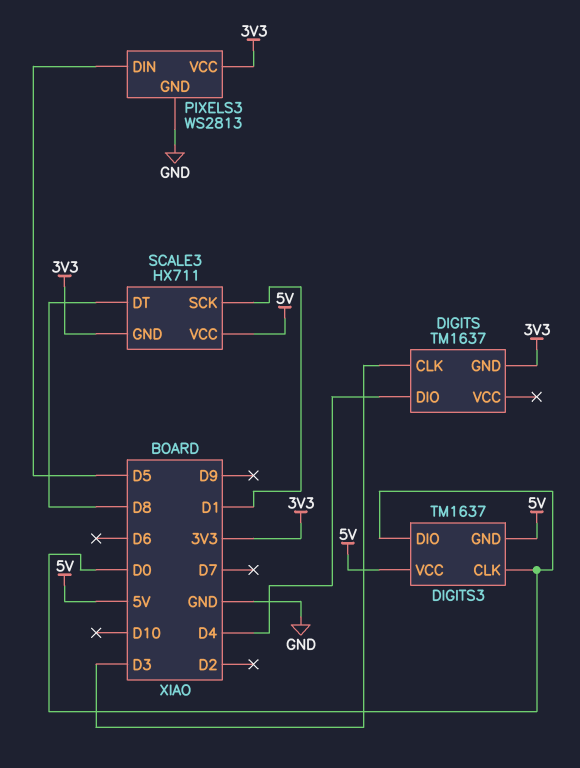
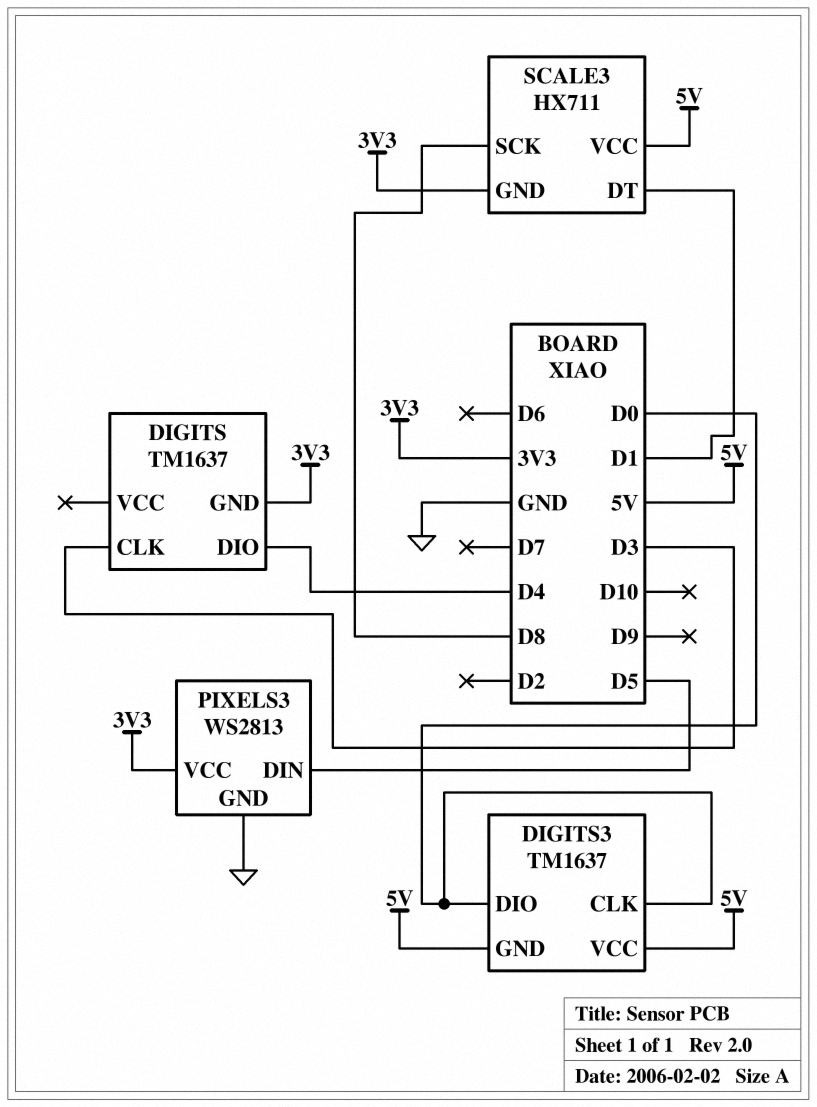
SCALE3 pin DT: D8 -> D1
SCALE3 pin SCK: D1 -> D8

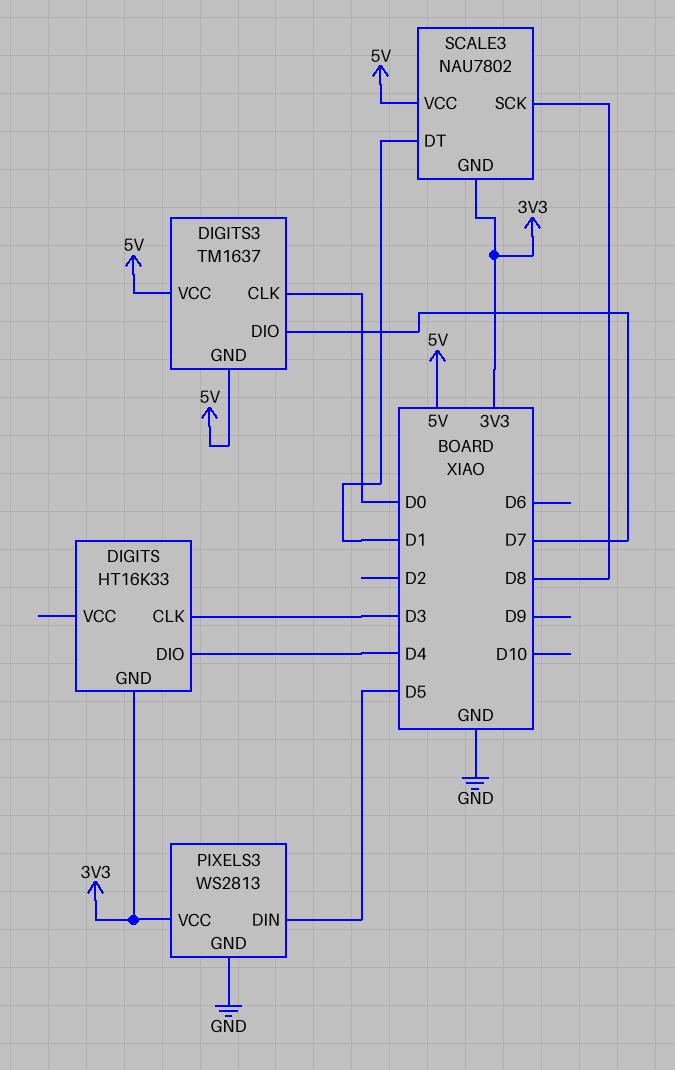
DIGITS: TM1637 -> HT16K33
DIGITS3 pin DIO: D0 -> D7
SCALE3: HX711 -> NAU7802

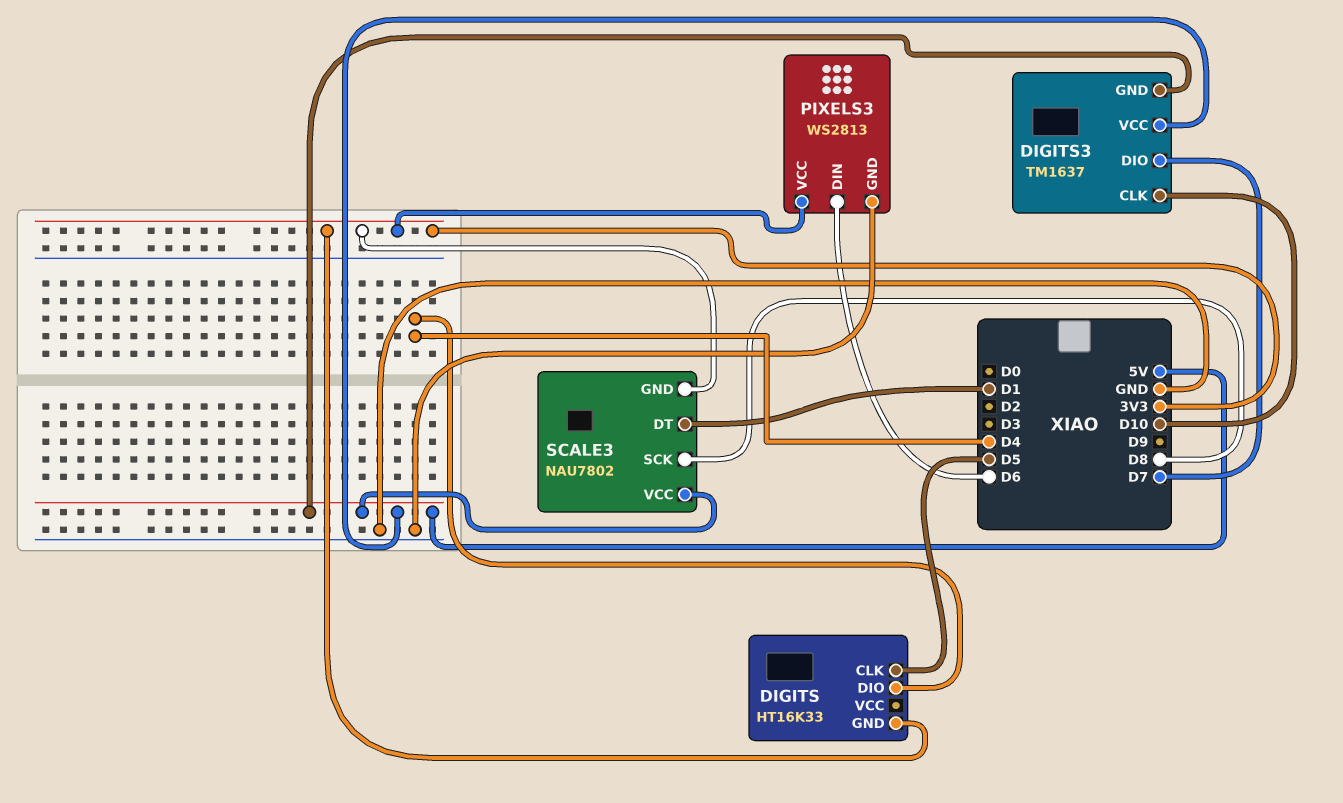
DIGITS pin CLK: D3 -> D5
DIGITS3 pin CLK: D0 -> D10
PIXELS3 pin DIN: D5 -> D6

